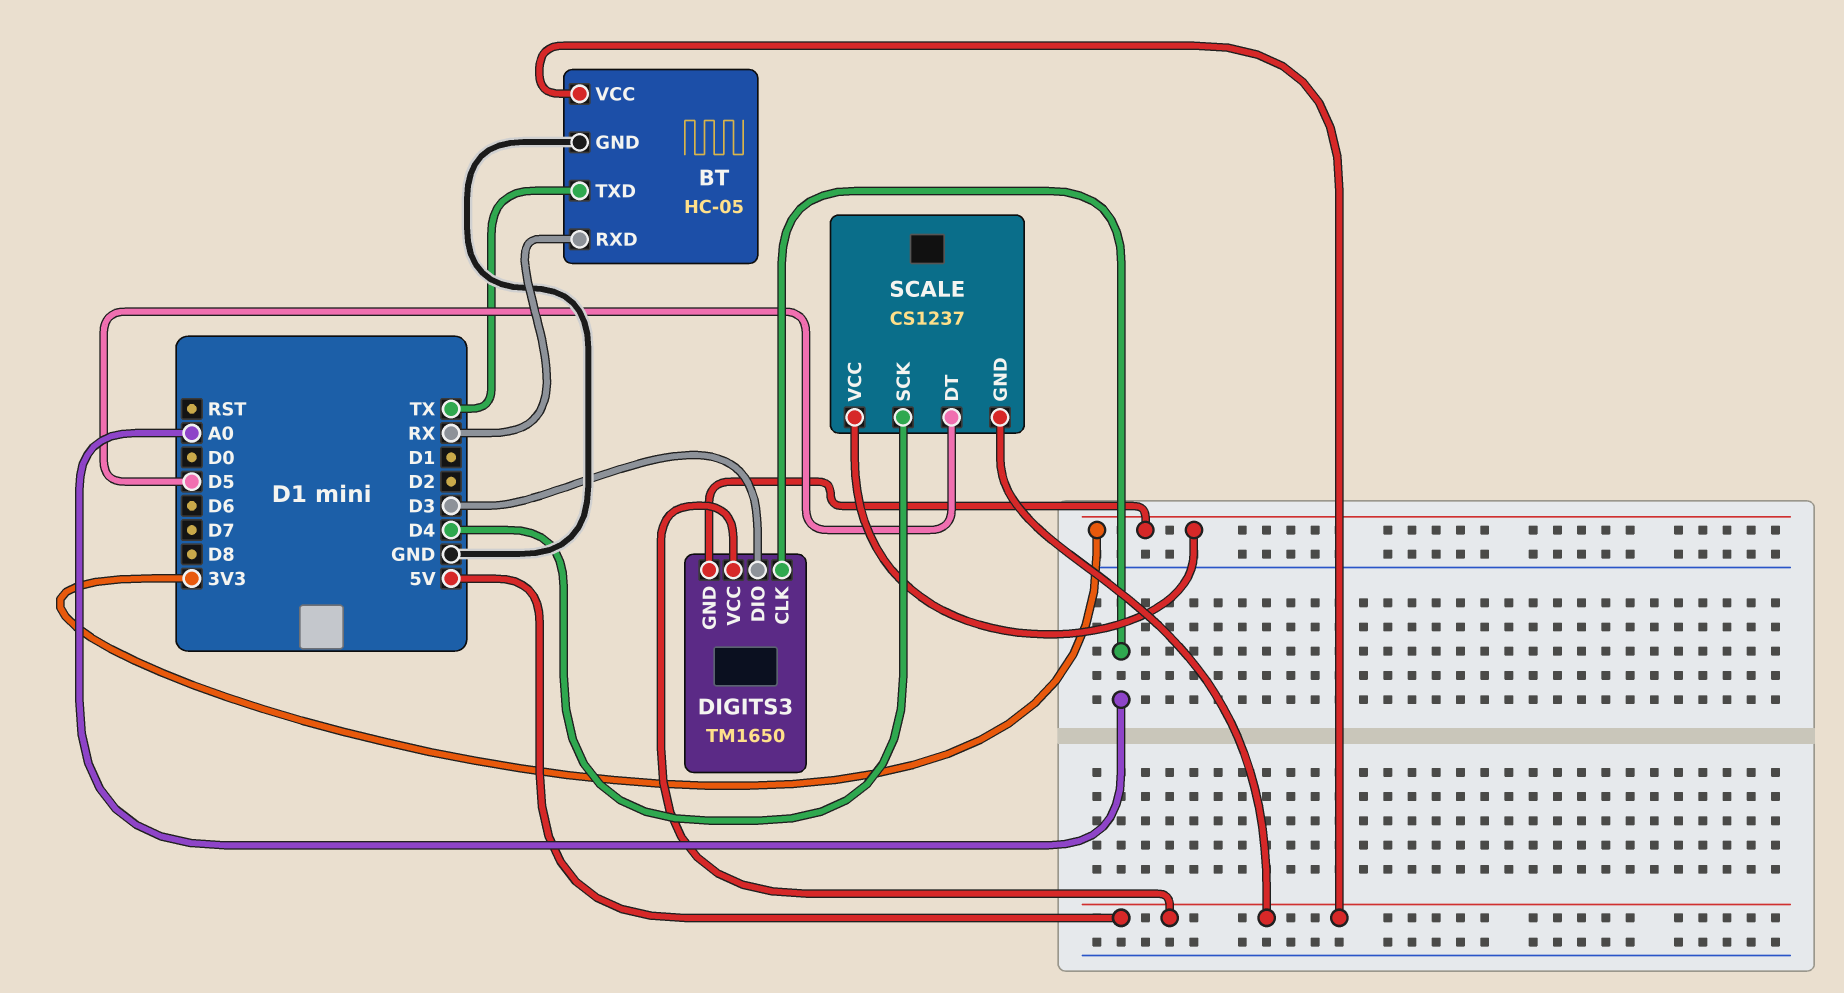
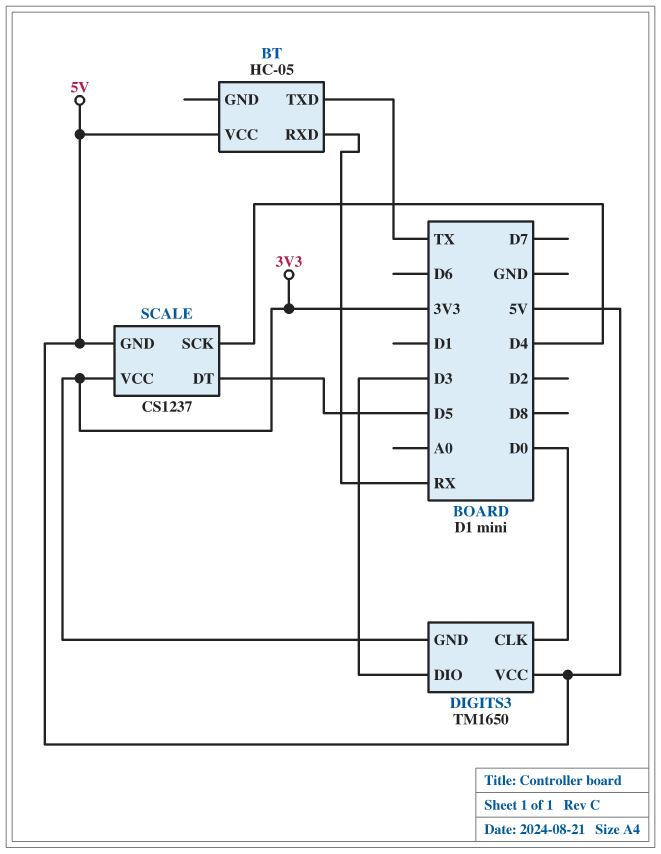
BT pin GND: GND -> none
DIGITS3 pin CLK: A0 -> D0

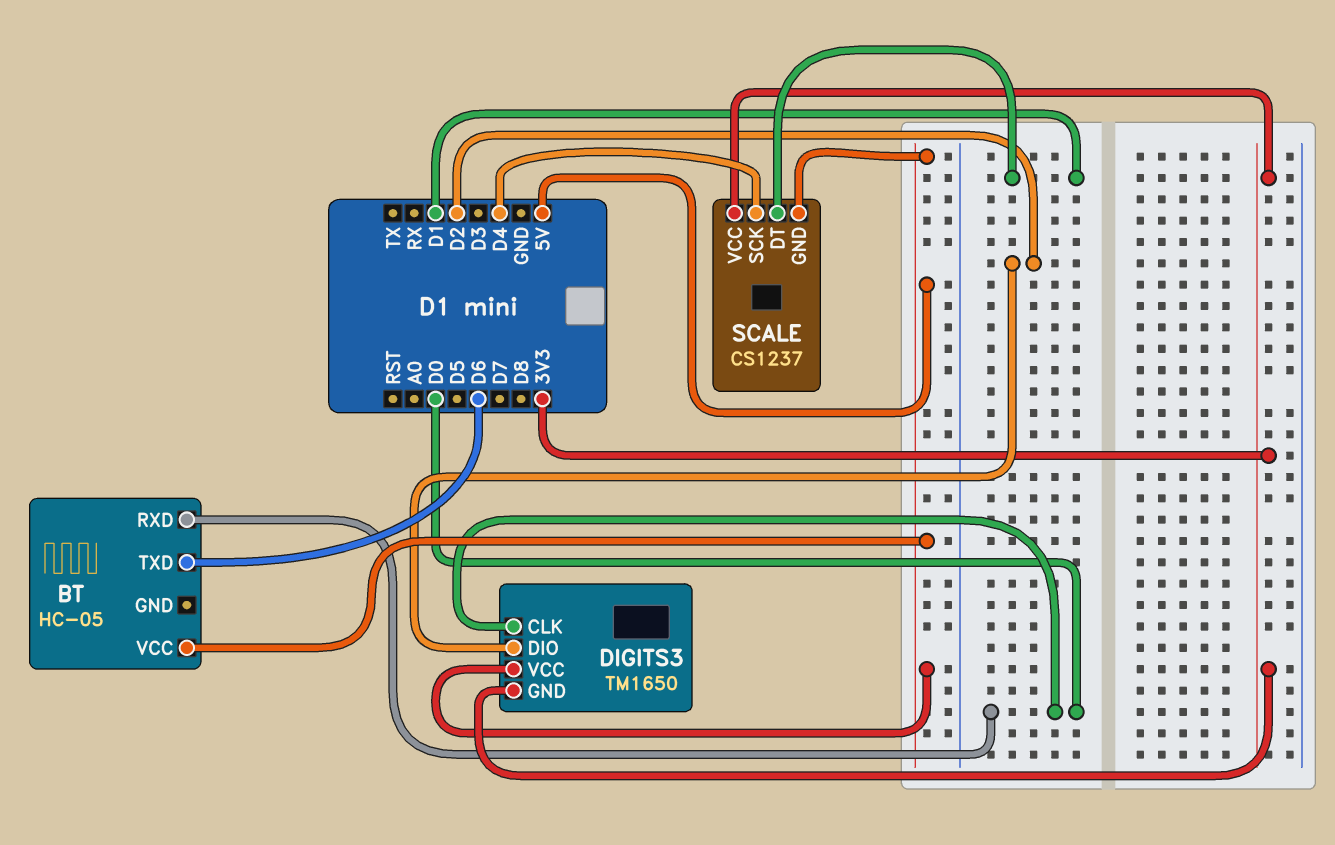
BT pin RXD: RX -> D0
BT pin TXD: TX -> D6
DIGITS3 pin DIO: D3 -> D2
SCALE pin DT: D5 -> D1

